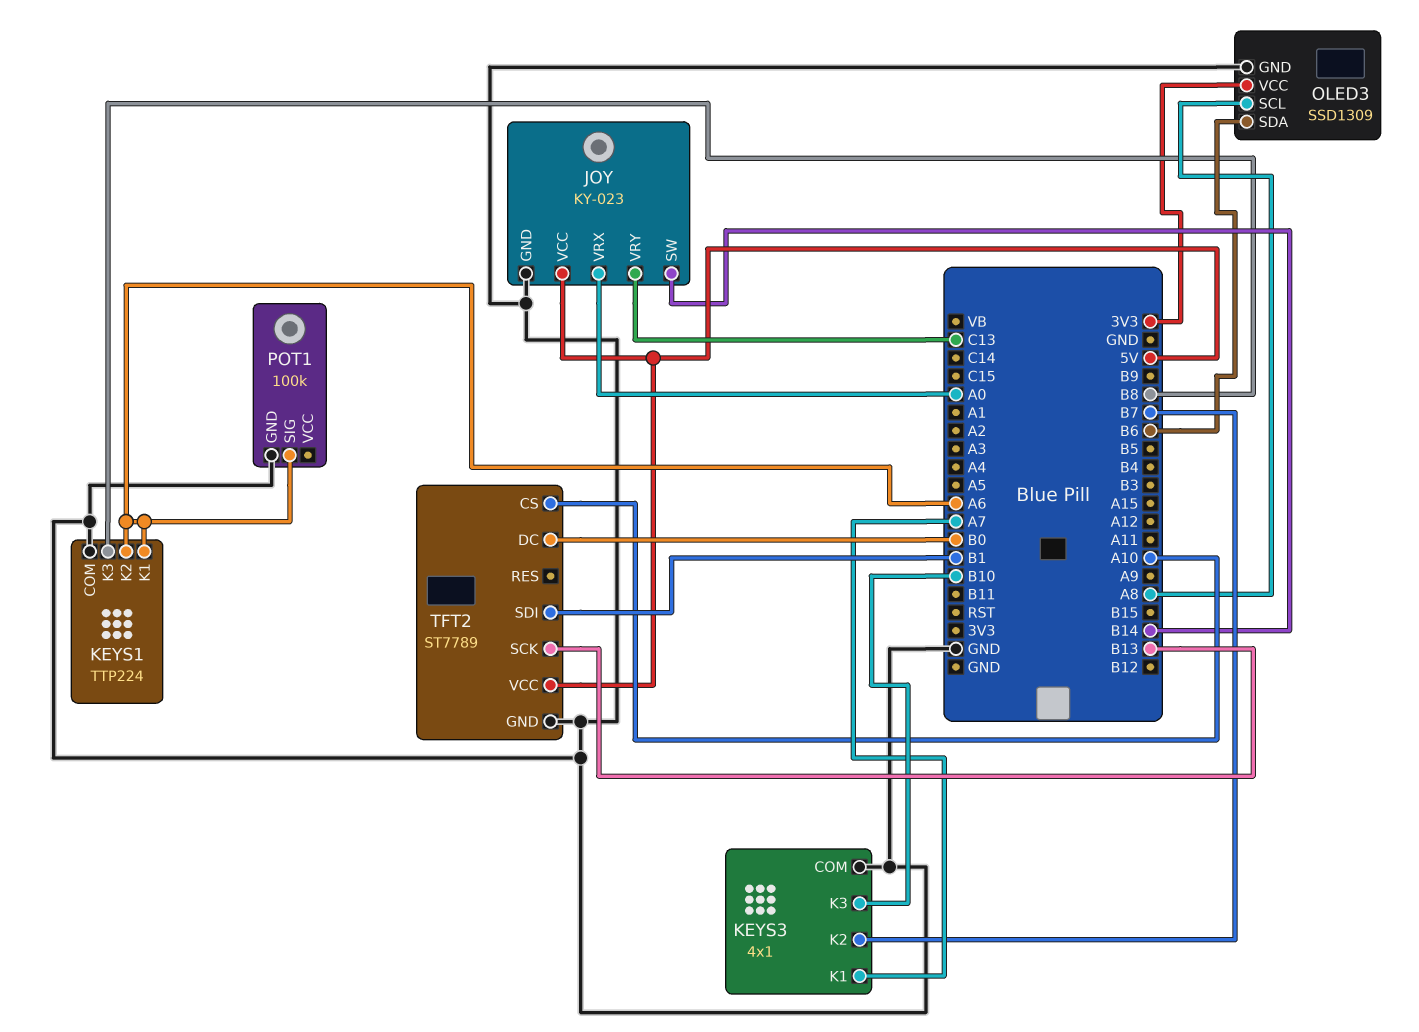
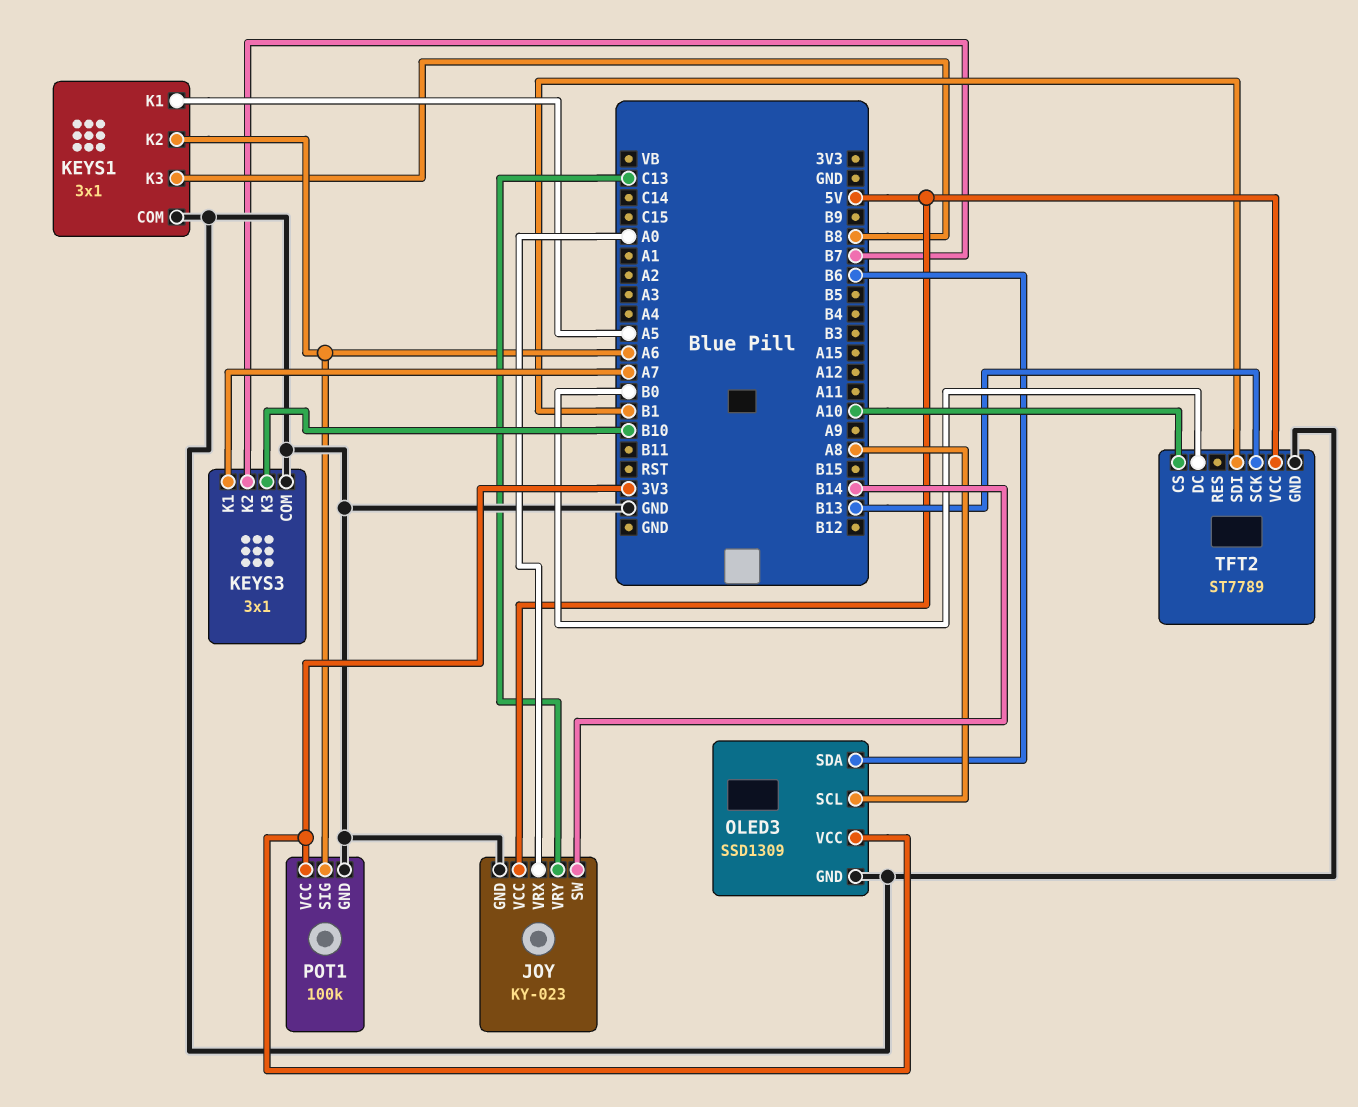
KEYS1: TTP224 -> 3x1
KEYS1 pin K1: A6 -> A5
KEYS3: 4x1 -> 3x1
POT1 pin VCC: none -> 3V3

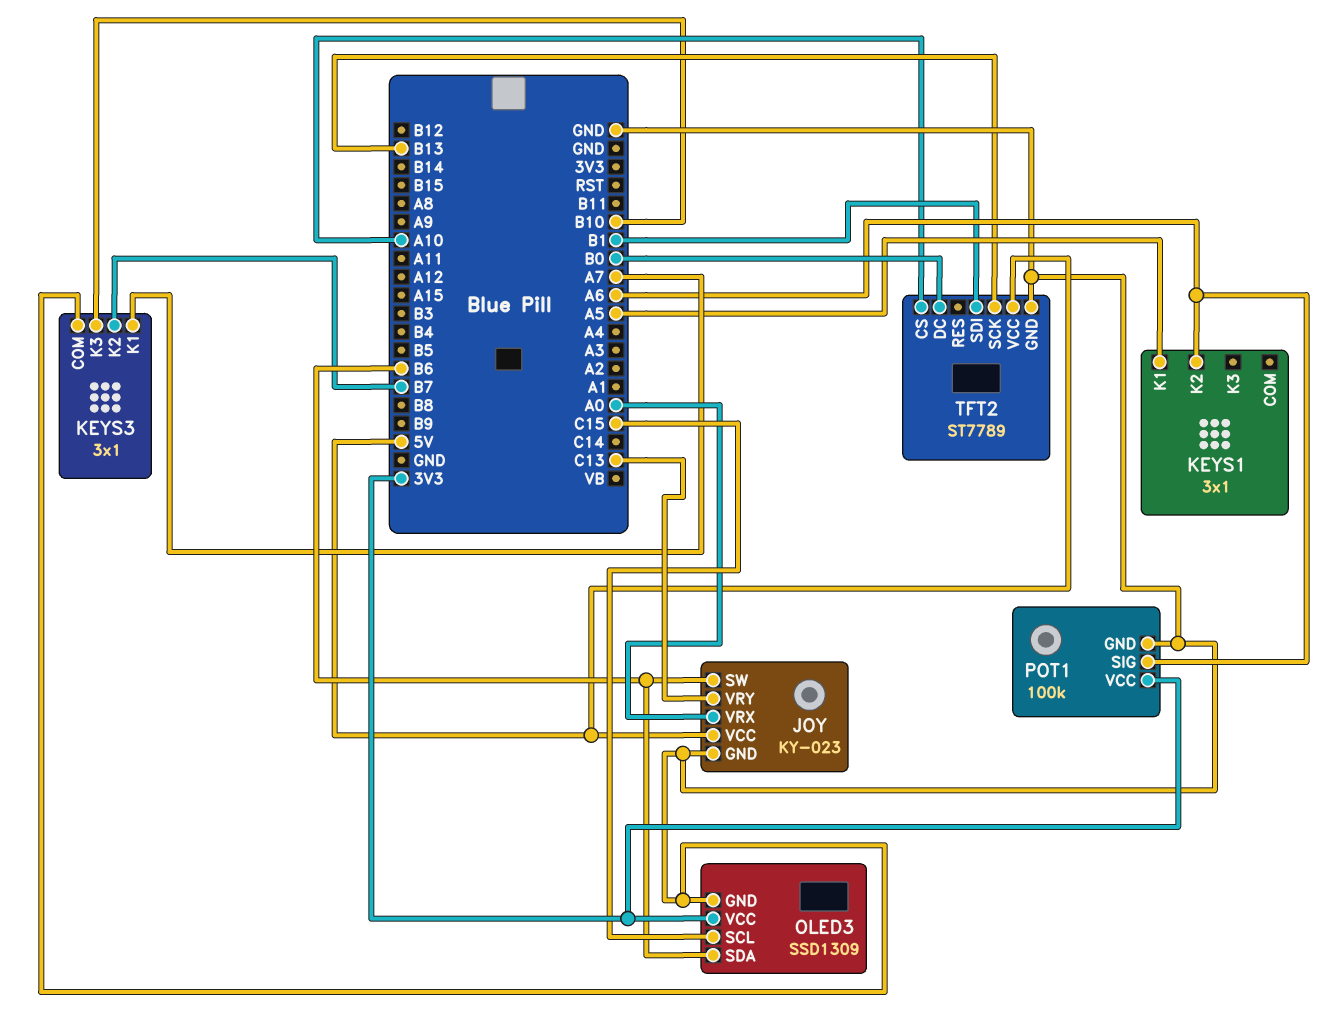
JOY pin SW: B14 -> B6
KEYS1 pin COM: GND -> none
KEYS1 pin K3: B8 -> none
OLED3 pin SCL: A8 -> C15

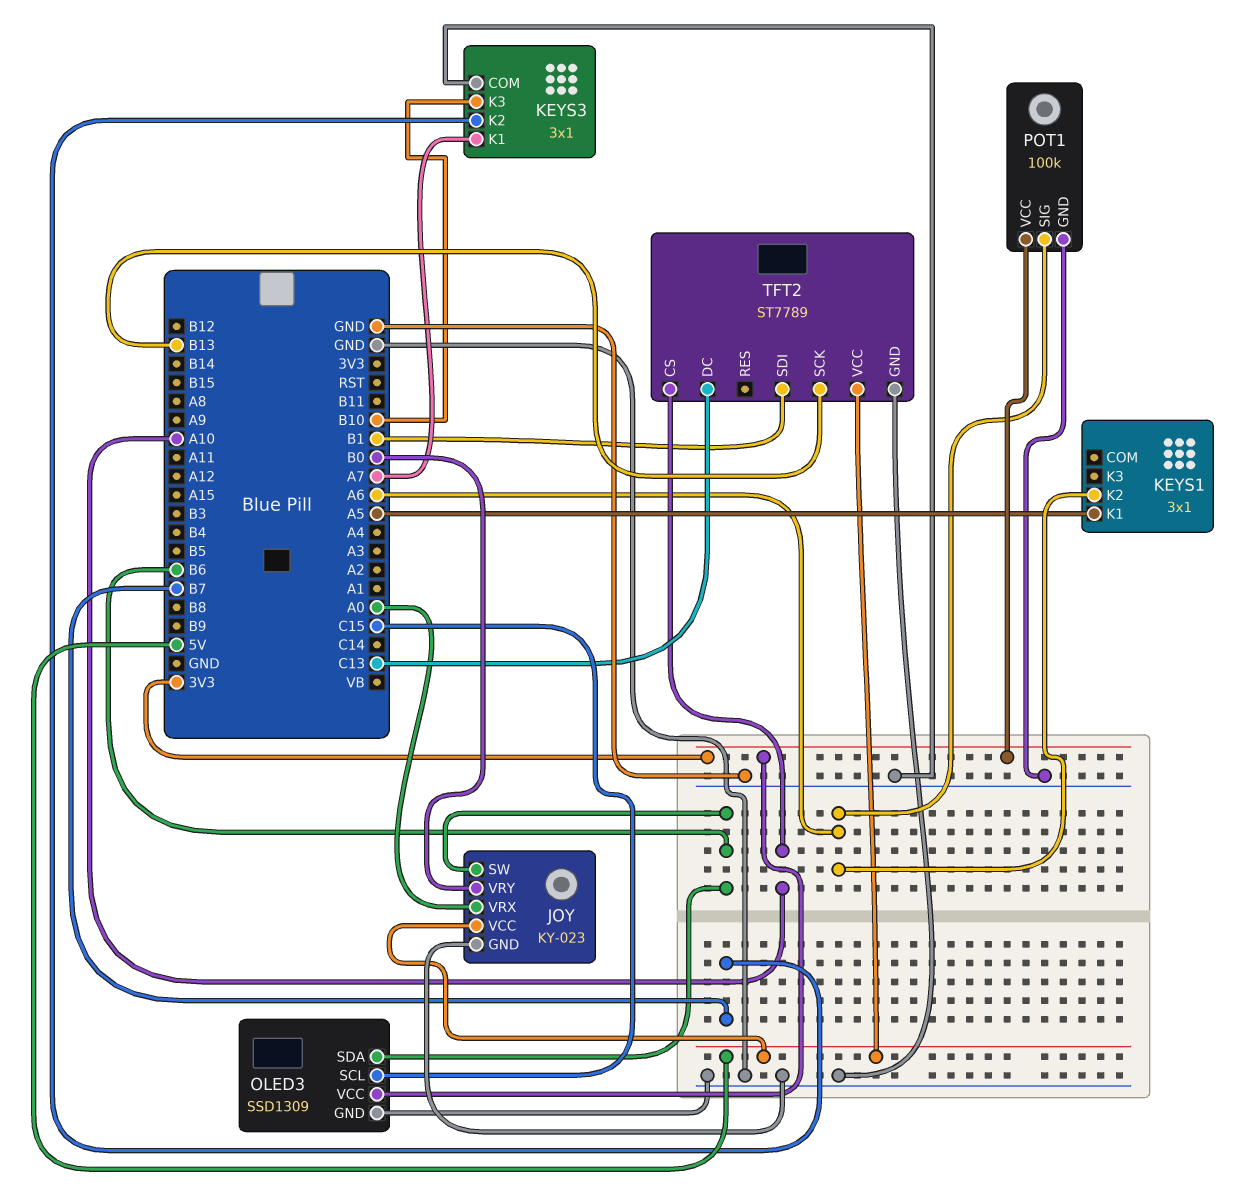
JOY pin VRY: C13 -> B0
TFT2 pin DC: B0 -> C13

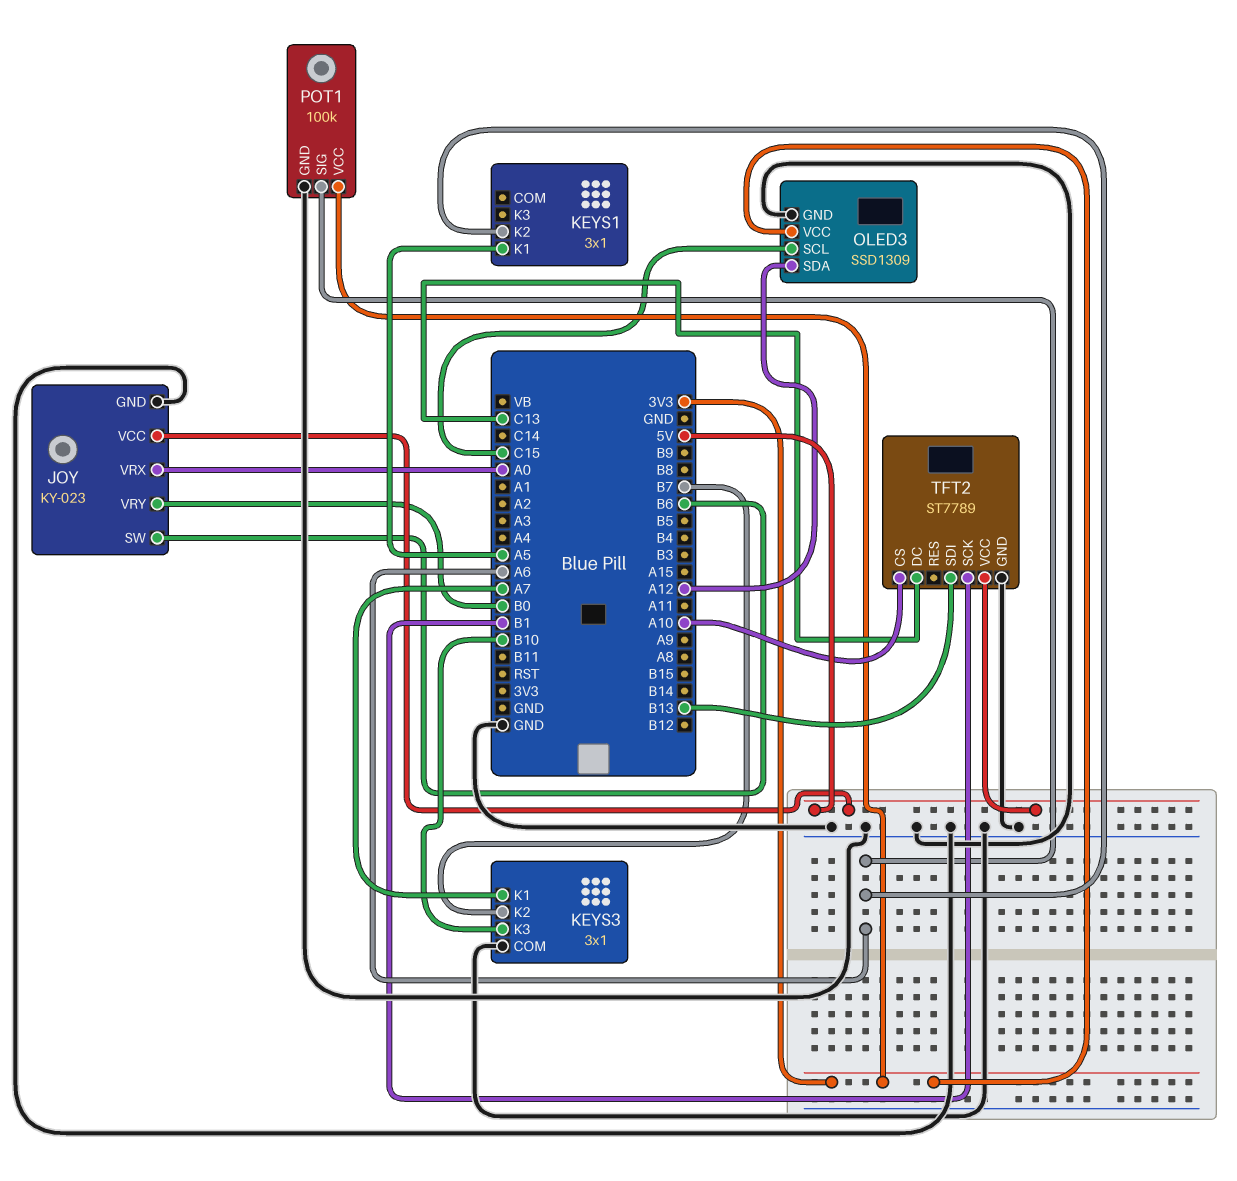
OLED3 pin SDA: B6 -> A12
TFT2 pin SCK: B13 -> B1
TFT2 pin SDI: B1 -> B13

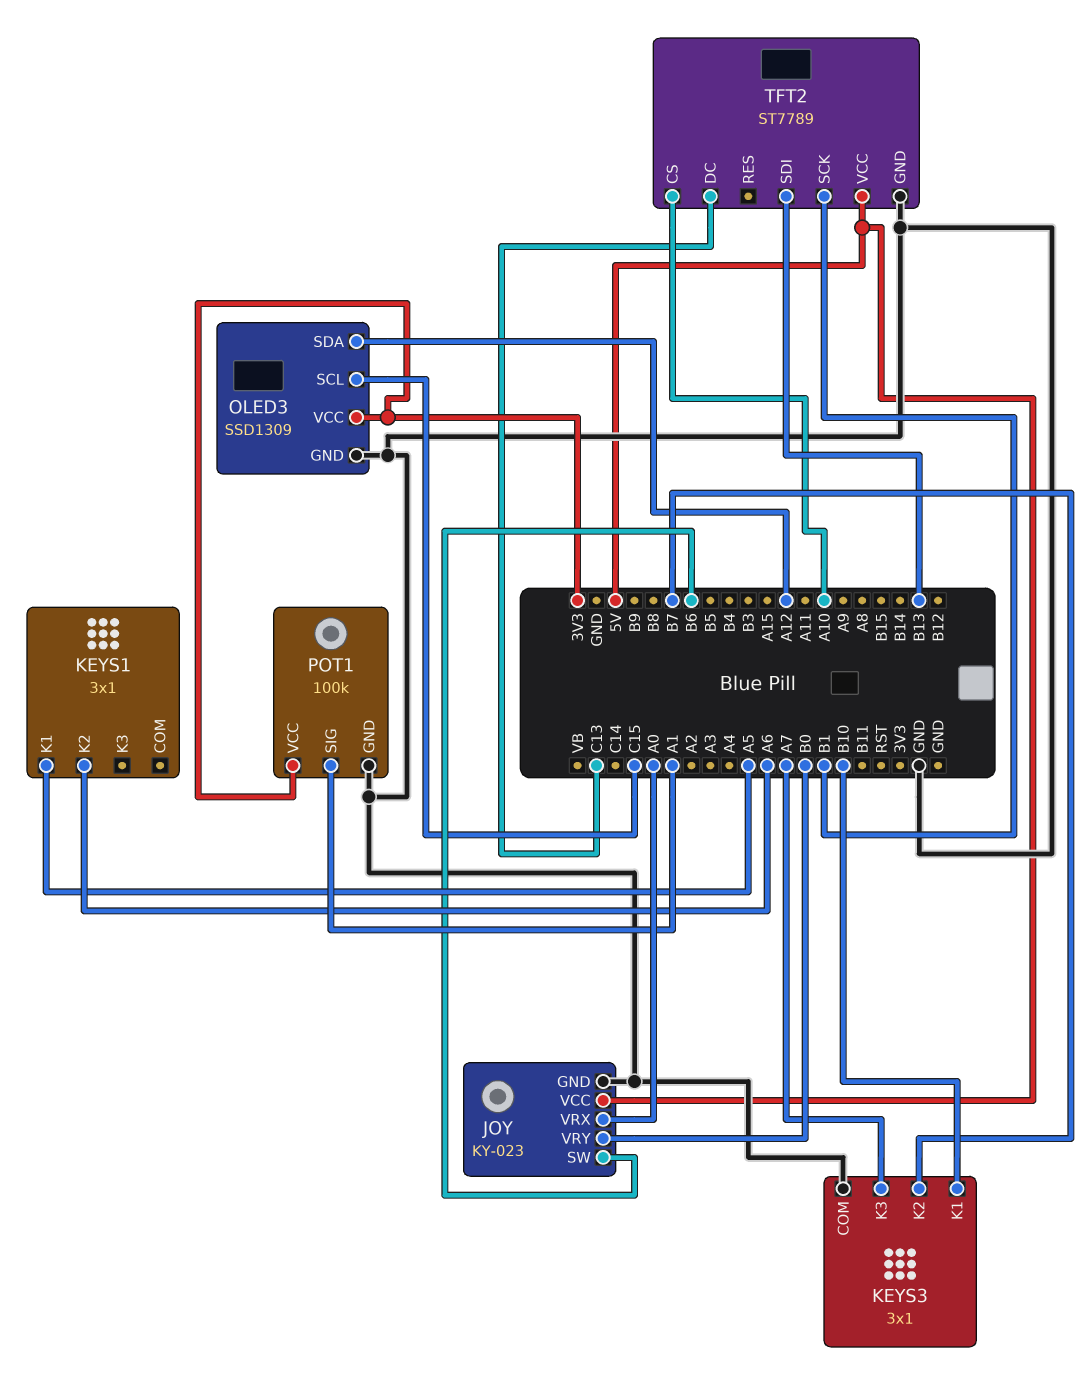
KEYS3 pin K1: A7 -> B10
KEYS3 pin K3: B10 -> A7
POT1 pin SIG: A6 -> A1

